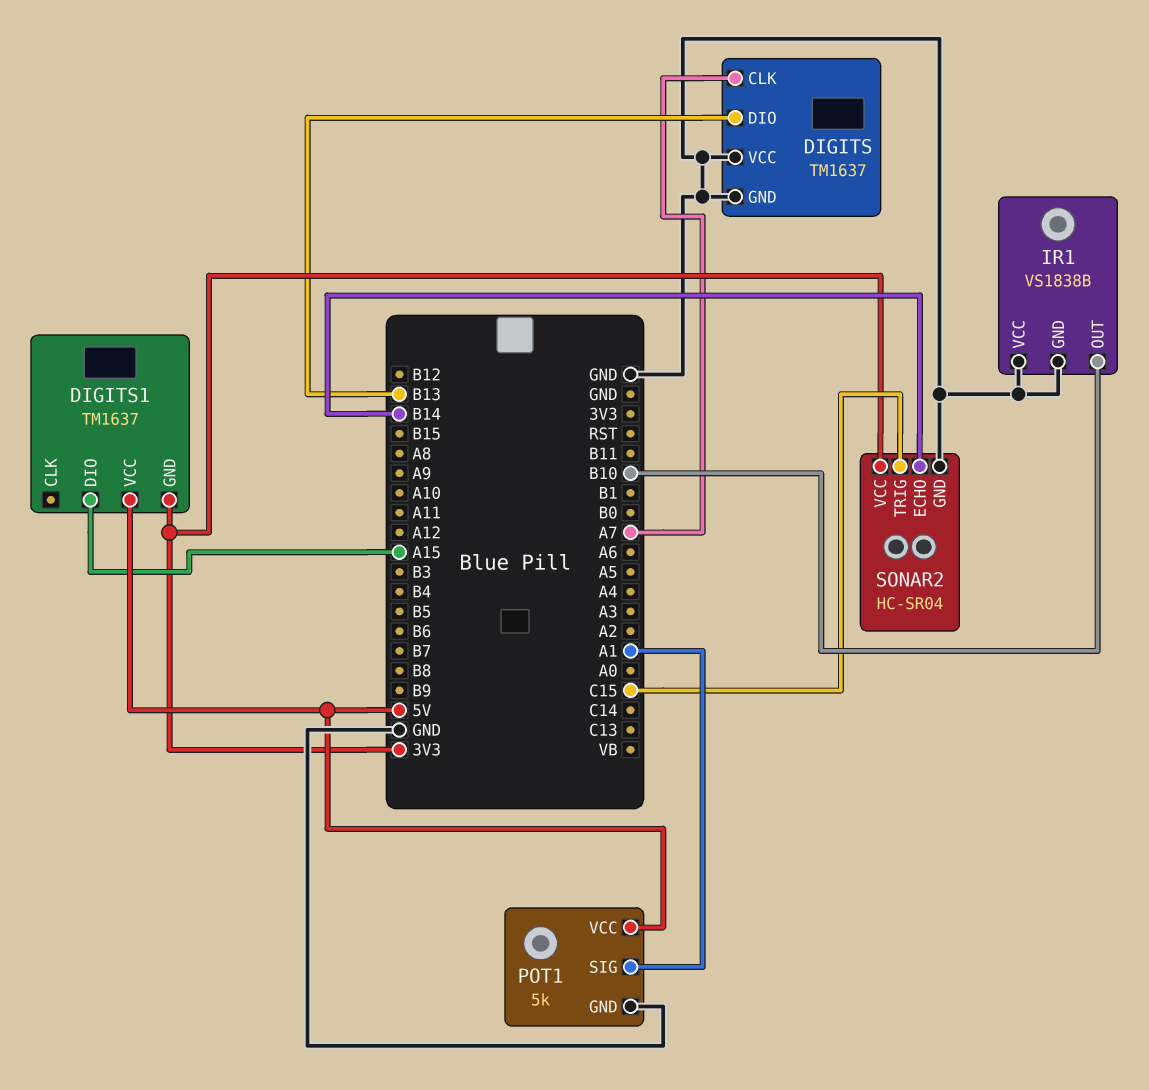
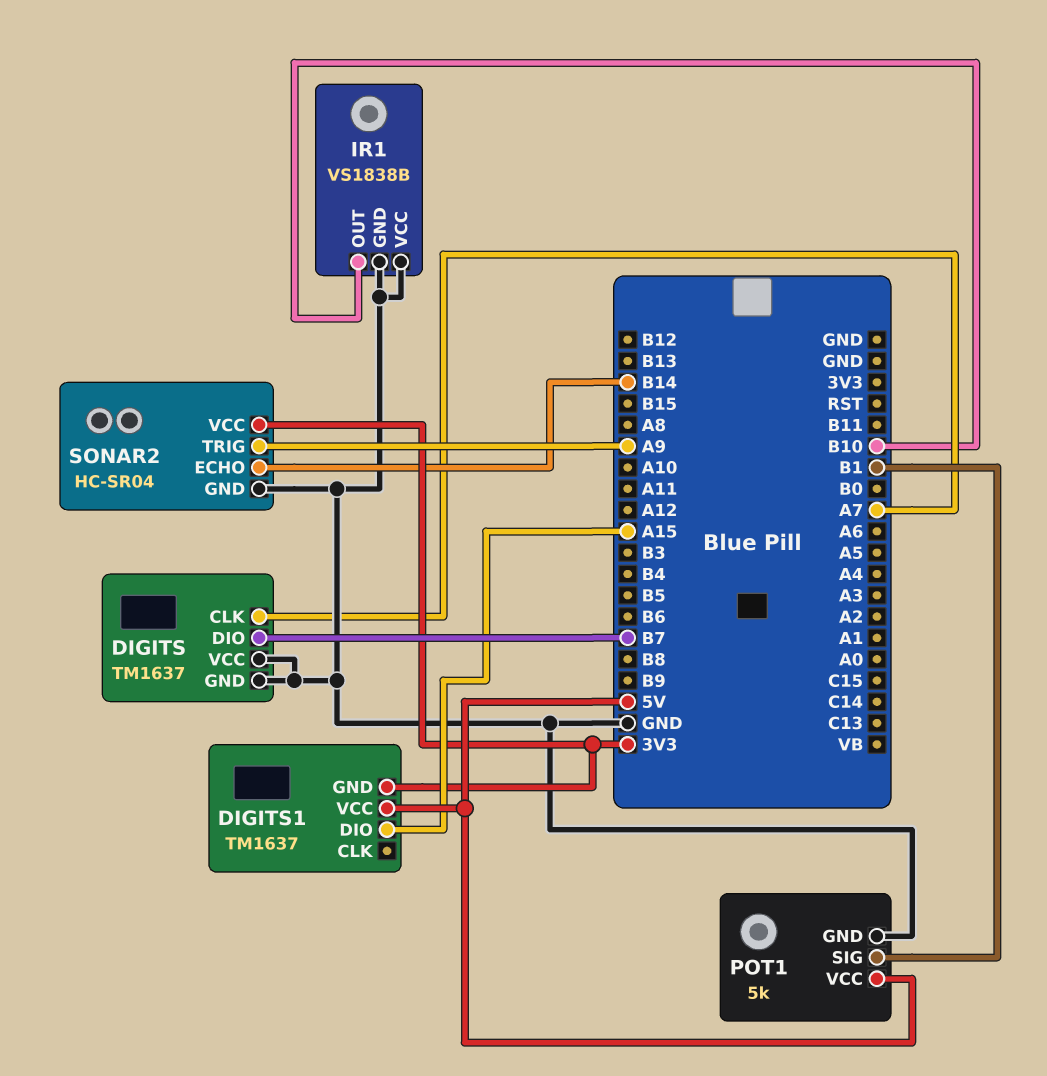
DIGITS pin DIO: B13 -> B7
POT1 pin SIG: A1 -> B1
SONAR2 pin TRIG: C15 -> A9

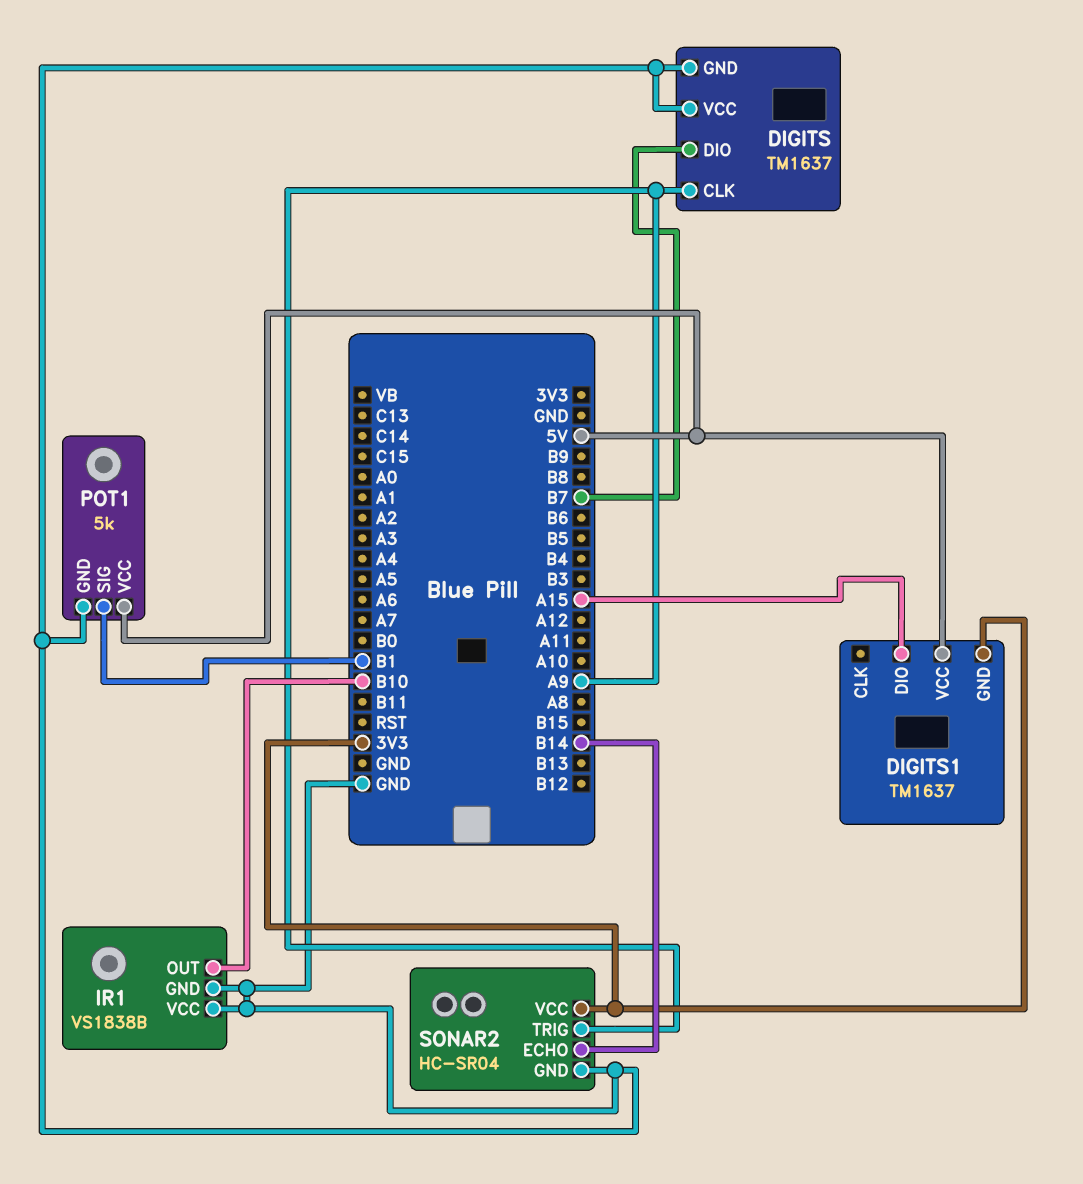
DIGITS pin CLK: A7 -> A9

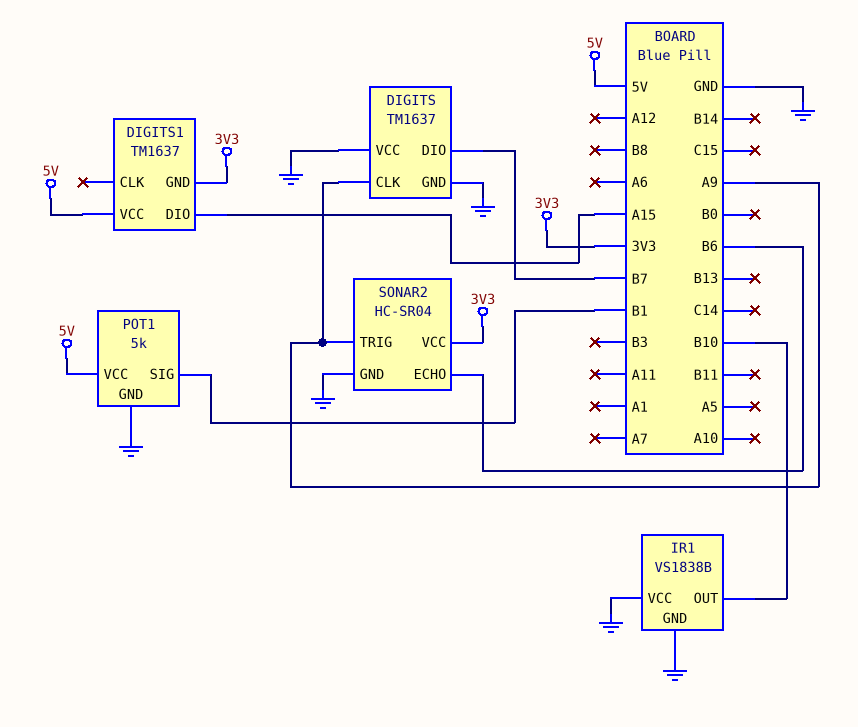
SONAR2 pin ECHO: B14 -> B6

